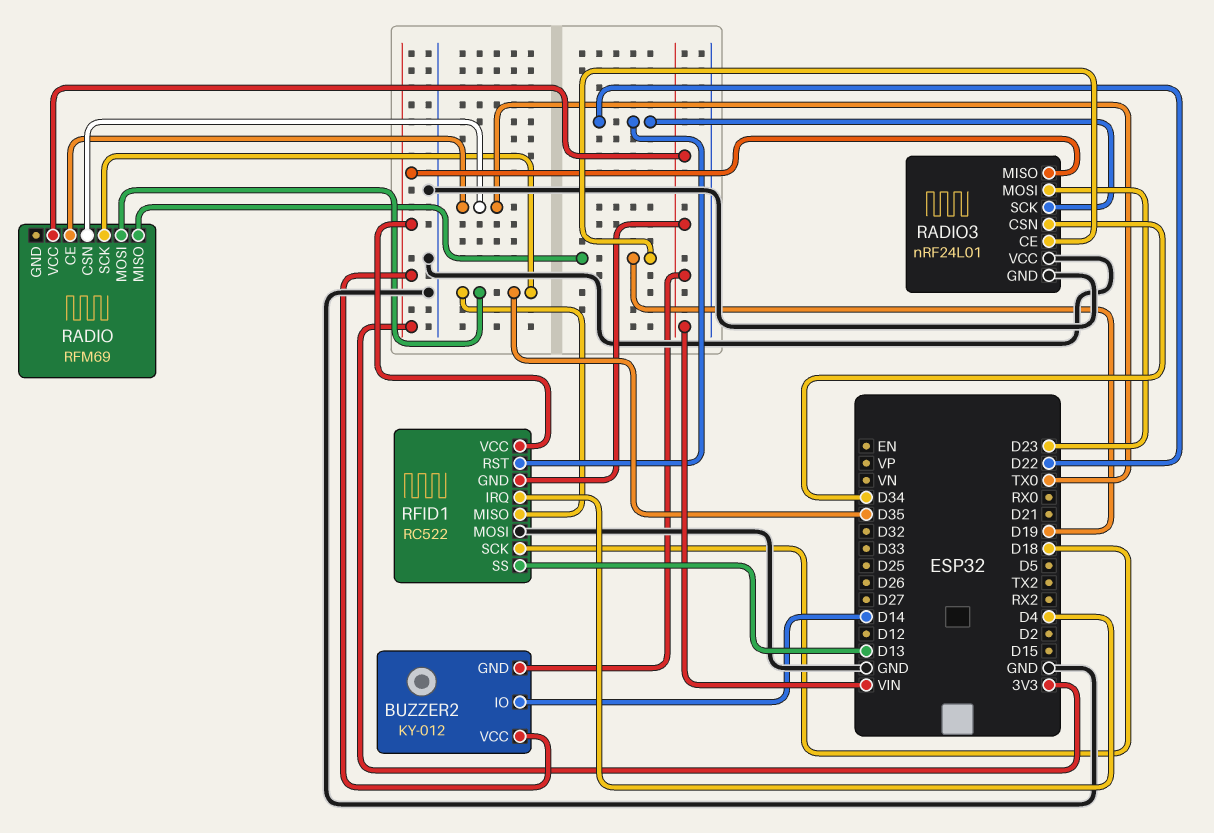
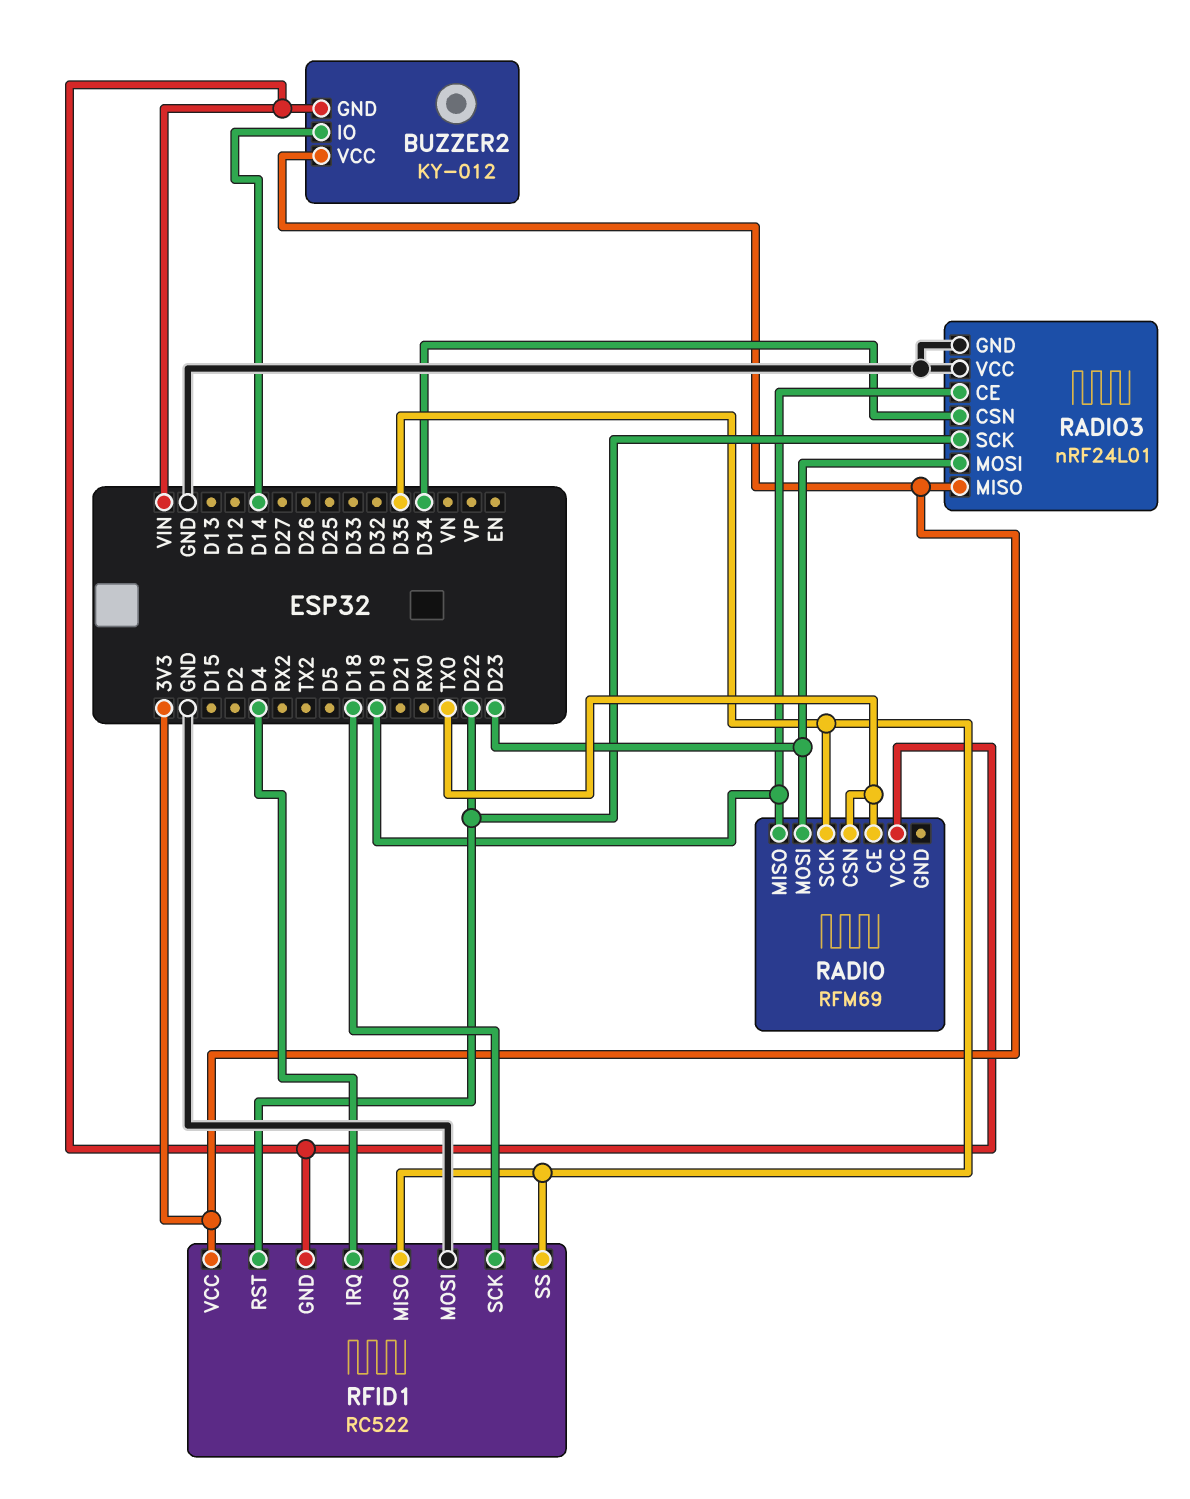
RADIO pin MOSI: D35 -> D23
RFID1 pin SS: D13 -> D35

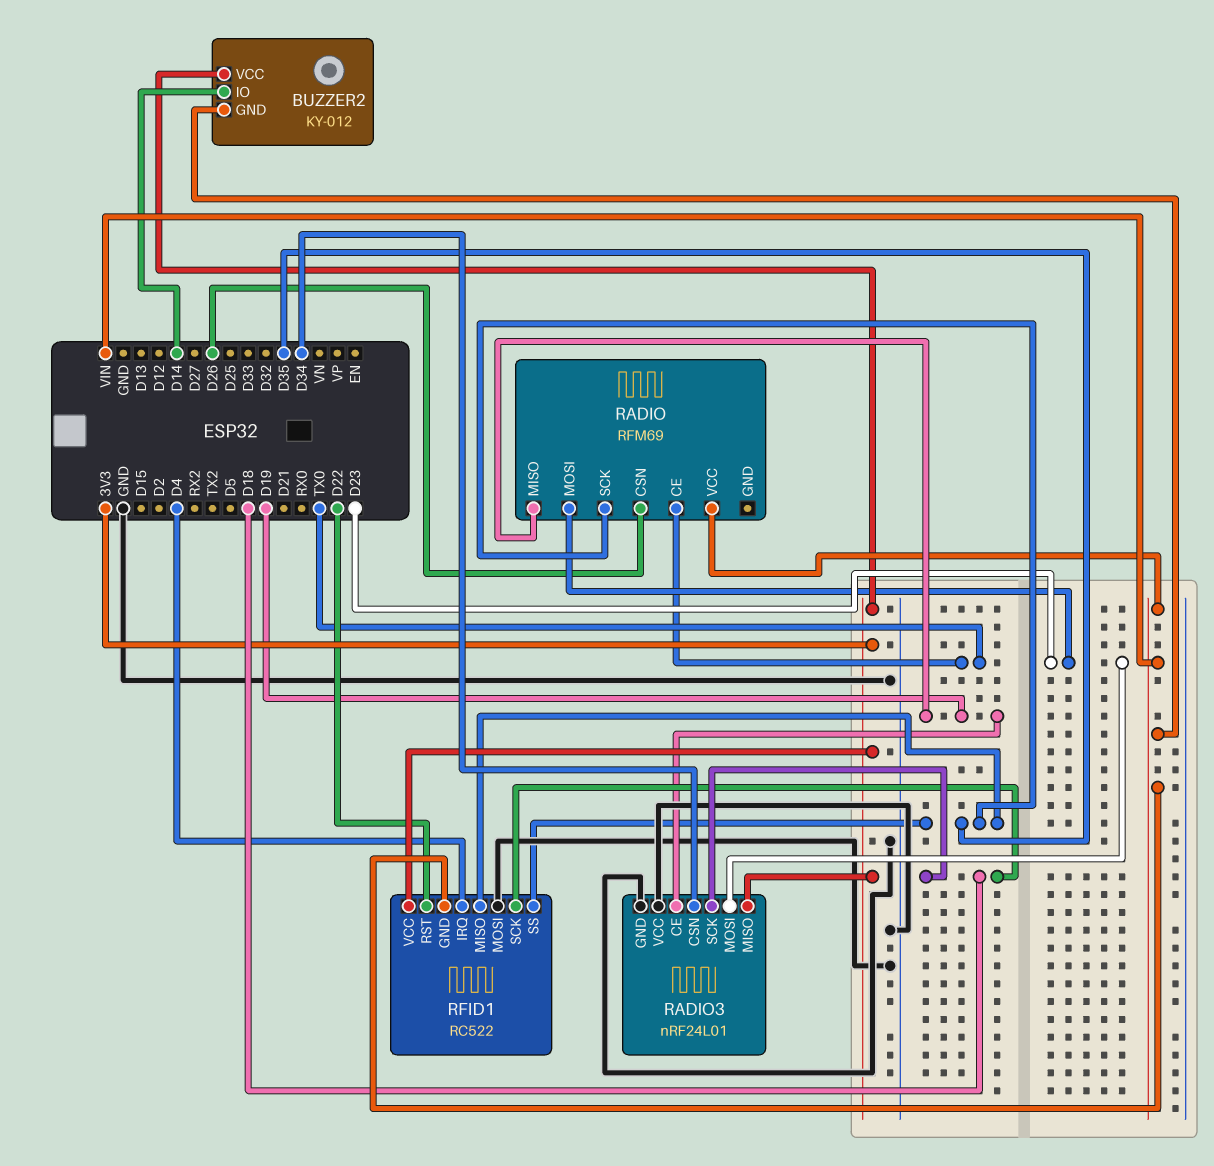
RADIO pin CSN: TX0 -> D26
RADIO3 pin SCK: D22 -> D18

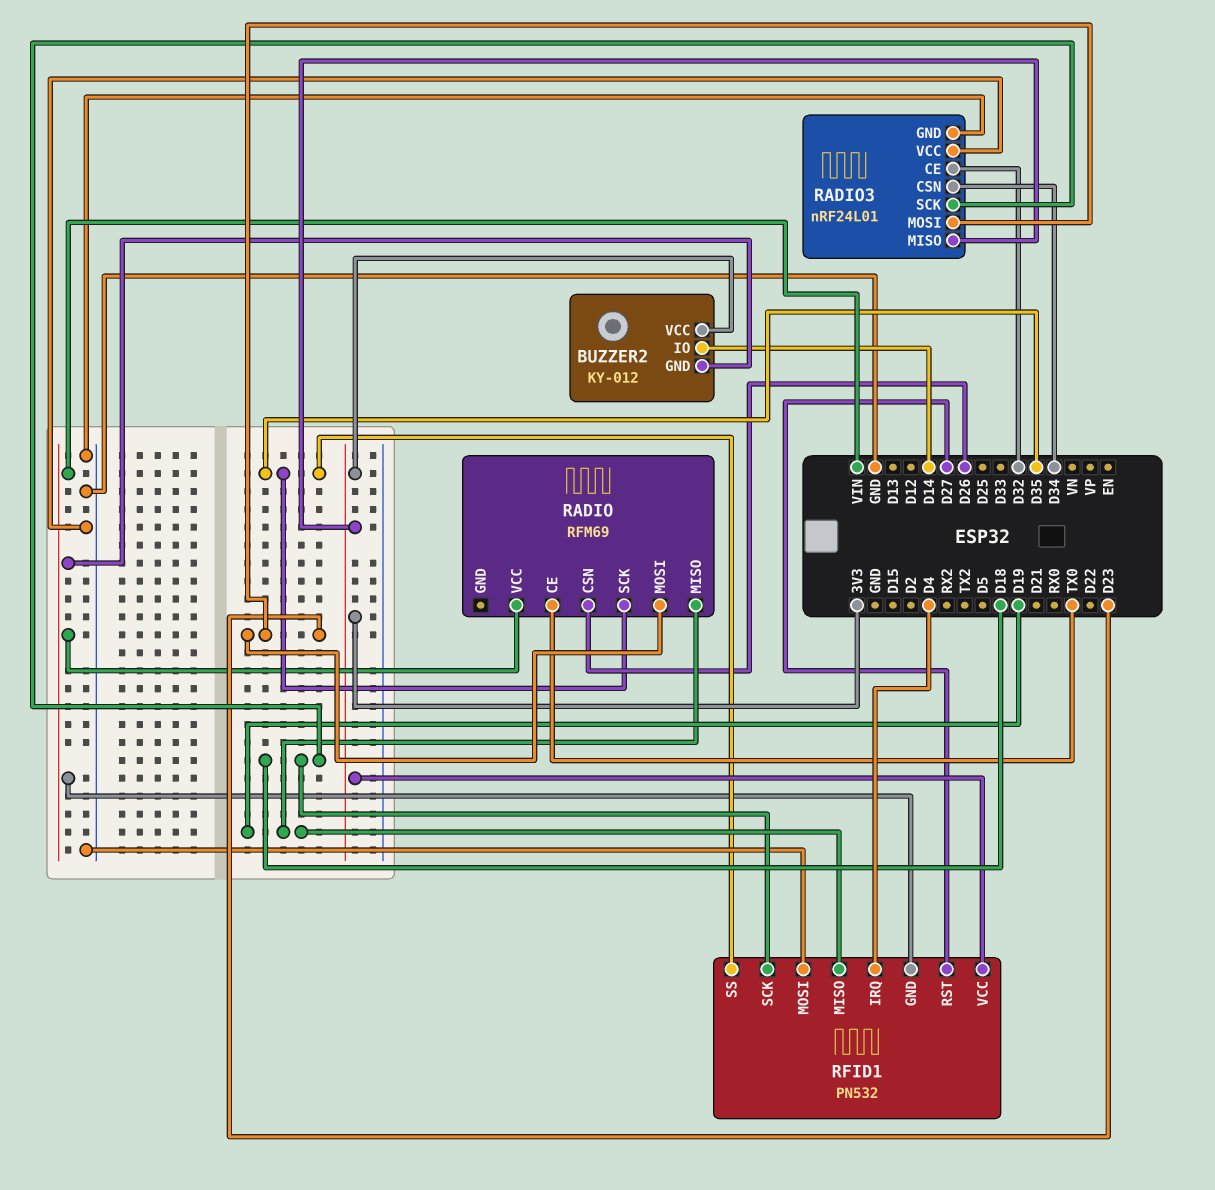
RADIO3 pin CE: D19 -> D32
RFID1: RC522 -> PN532
RFID1 pin MISO: D35 -> D19
RFID1 pin RST: D22 -> D27

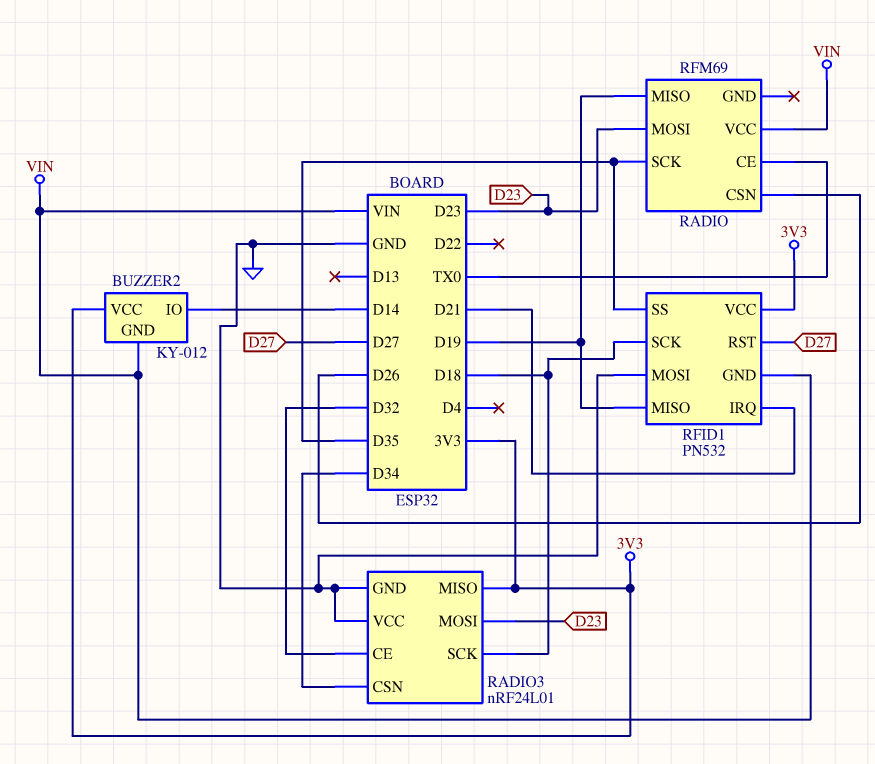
RFID1 pin IRQ: D4 -> D21

